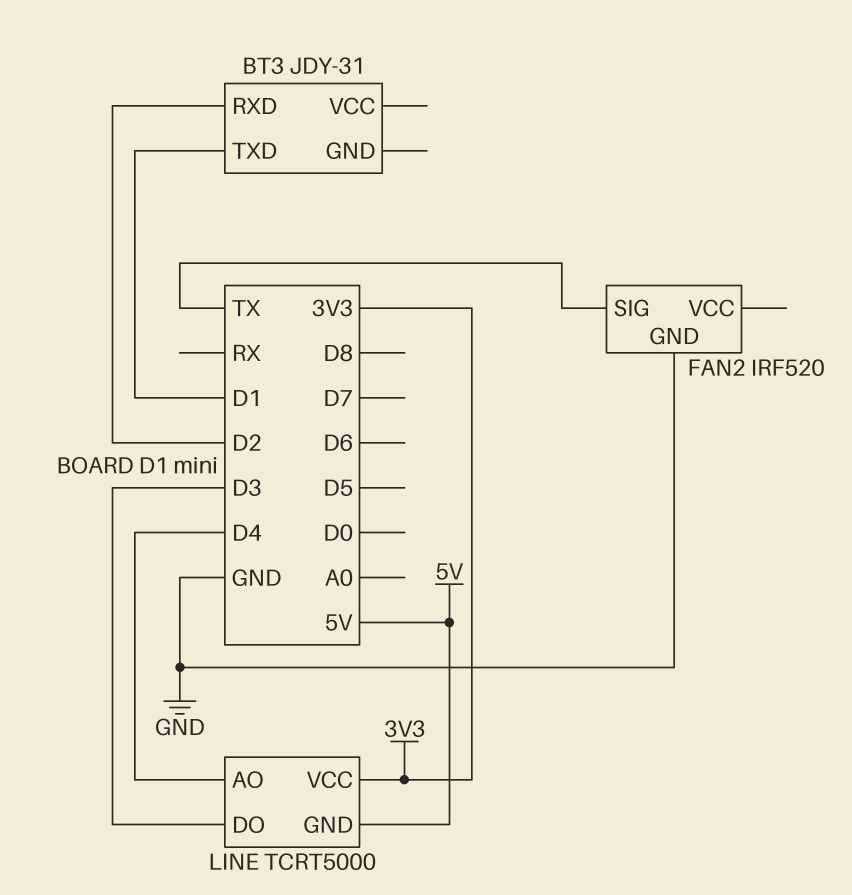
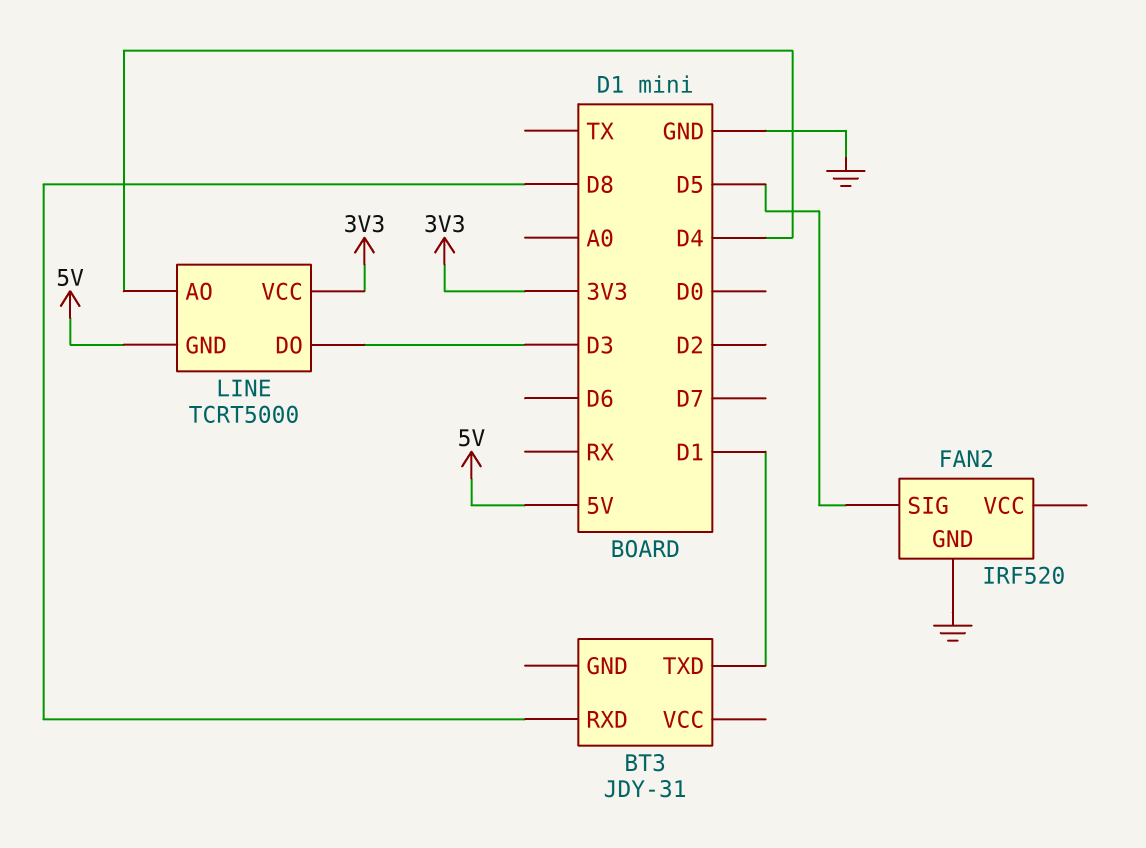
BT3 pin RXD: D2 -> D8
FAN2 pin SIG: TX -> D5

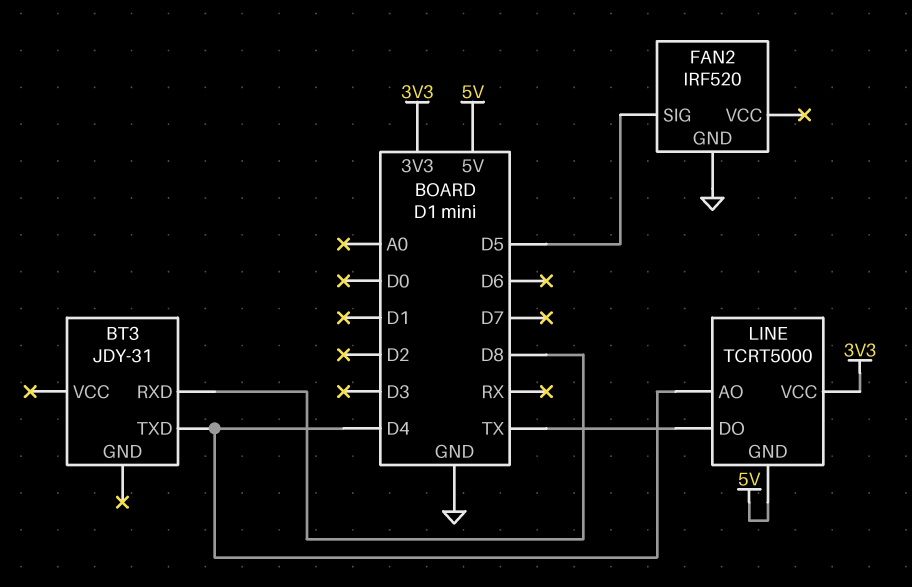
BT3 pin TXD: D1 -> D4
LINE pin DO: D3 -> TX

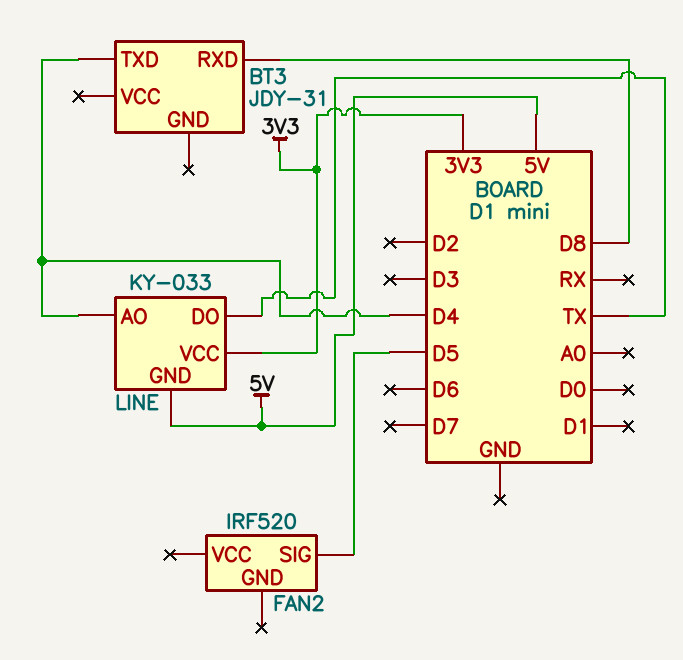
FAN2 pin GND: GND -> none
LINE: TCRT5000 -> KY-033

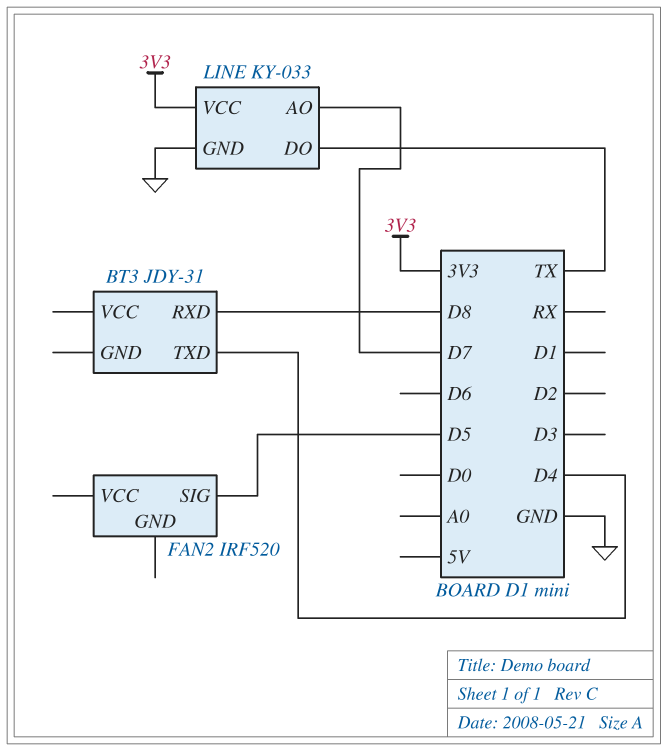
LINE pin AO: D4 -> D7
LINE pin GND: 5V -> GND

